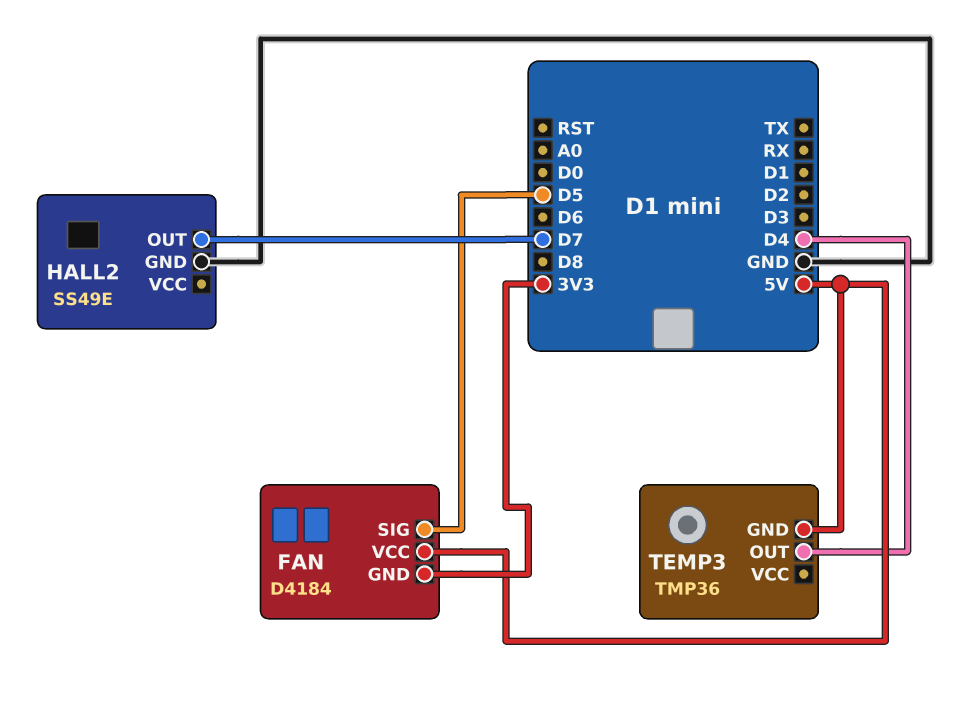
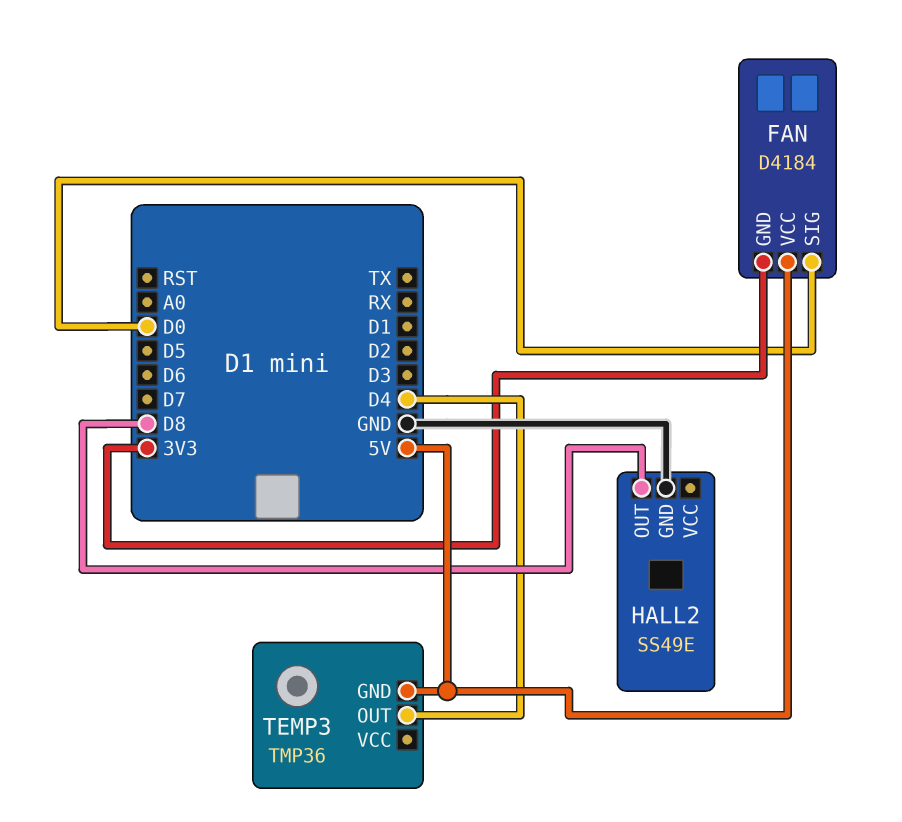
FAN pin SIG: D5 -> D0
HALL2 pin OUT: D7 -> D8

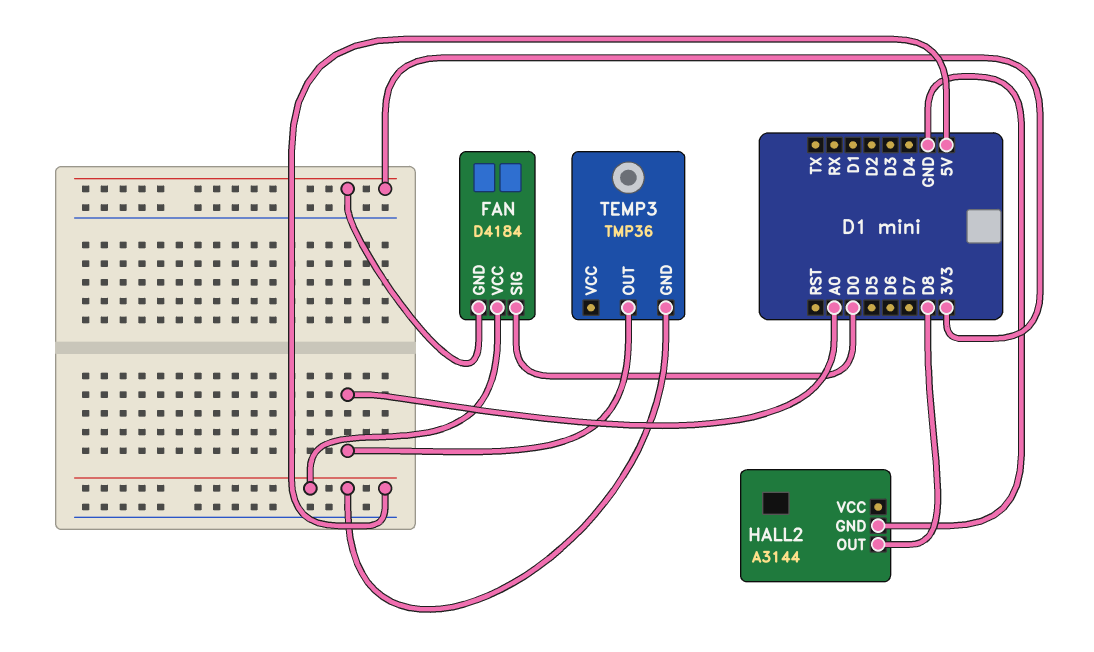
HALL2: SS49E -> A3144
TEMP3 pin OUT: D4 -> A0

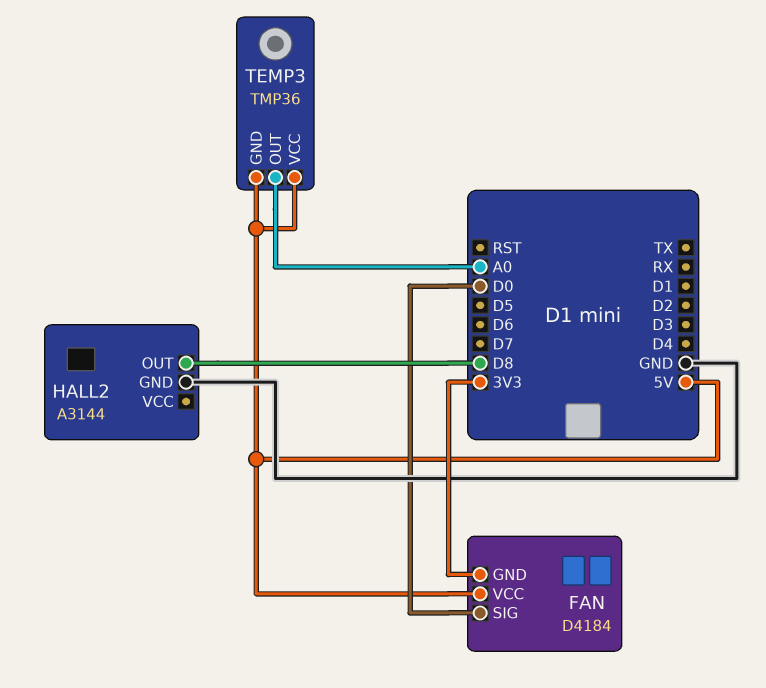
TEMP3 pin VCC: none -> 5V

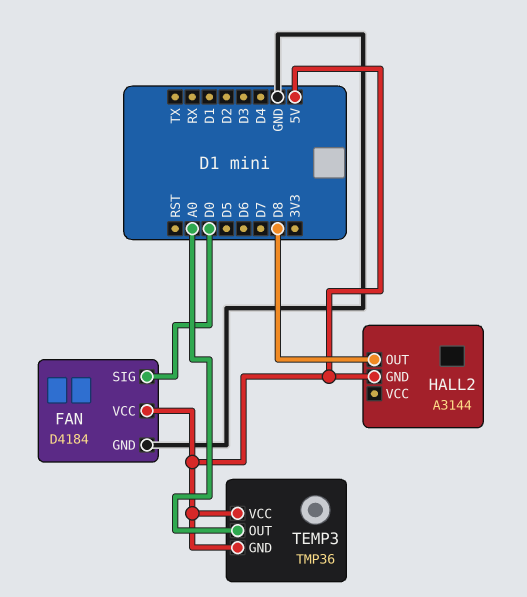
FAN pin GND: 3V3 -> GND
HALL2 pin GND: GND -> 5V

